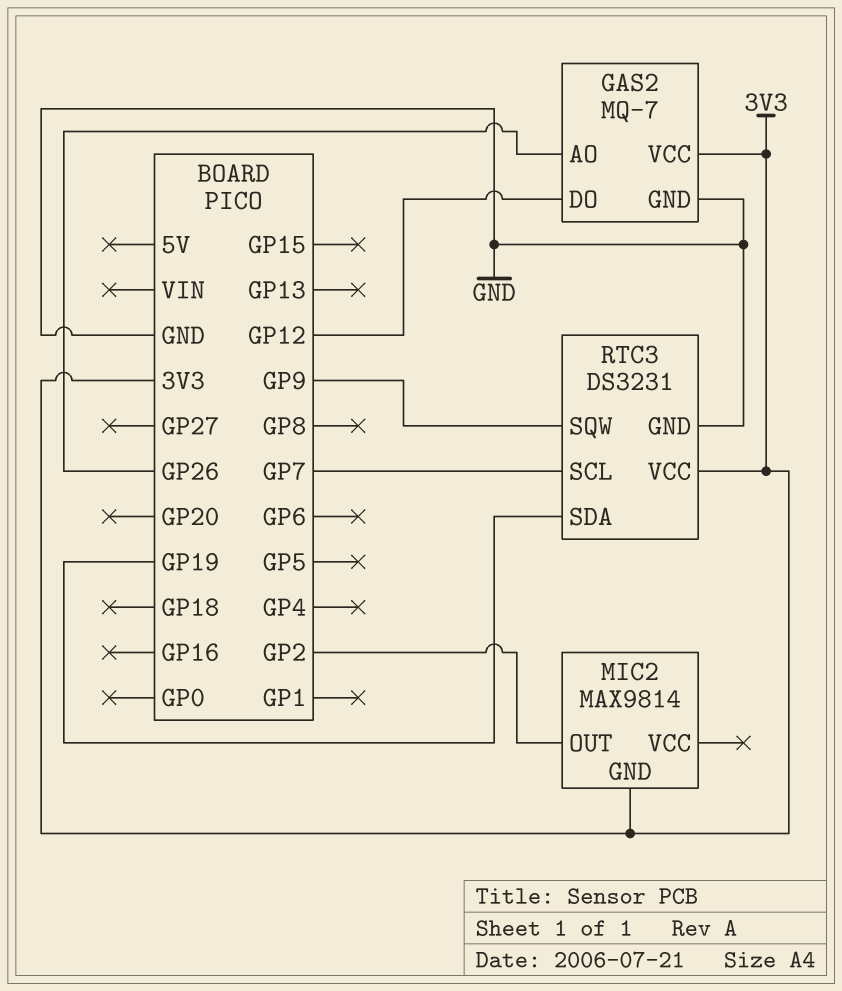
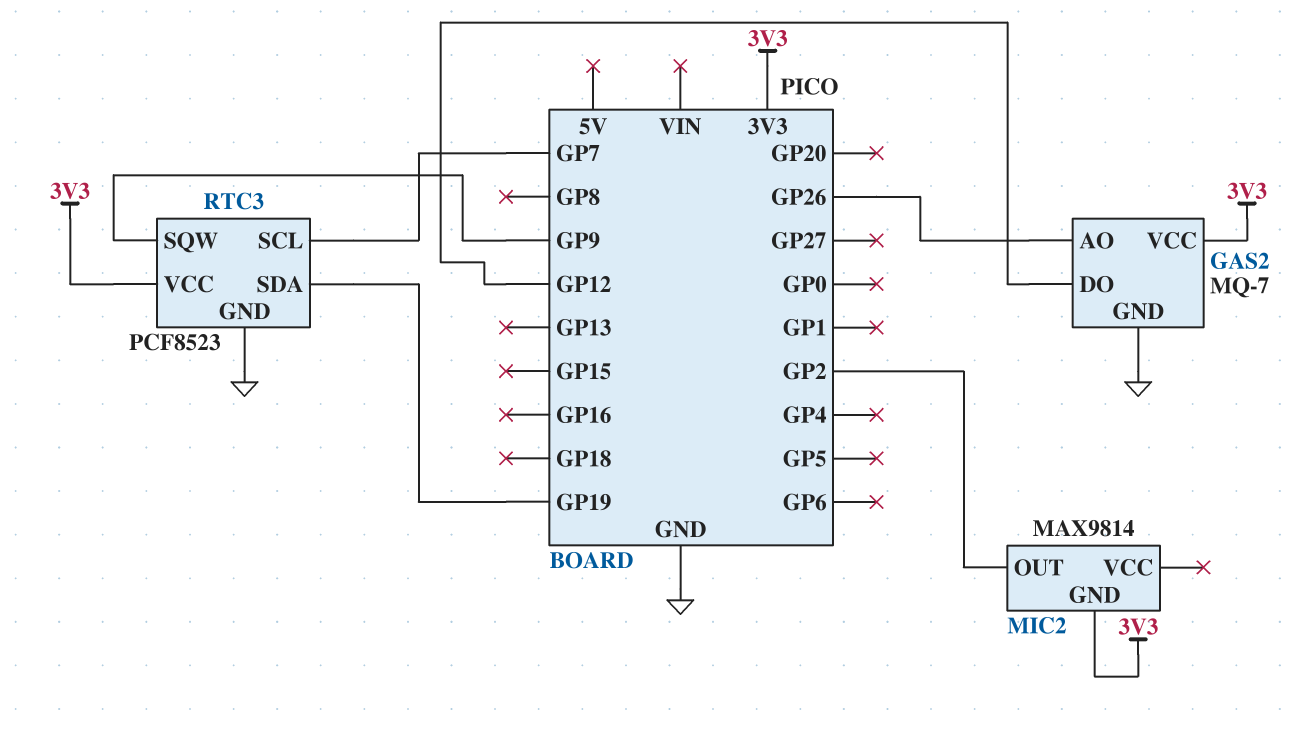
RTC3: DS3231 -> PCF8523

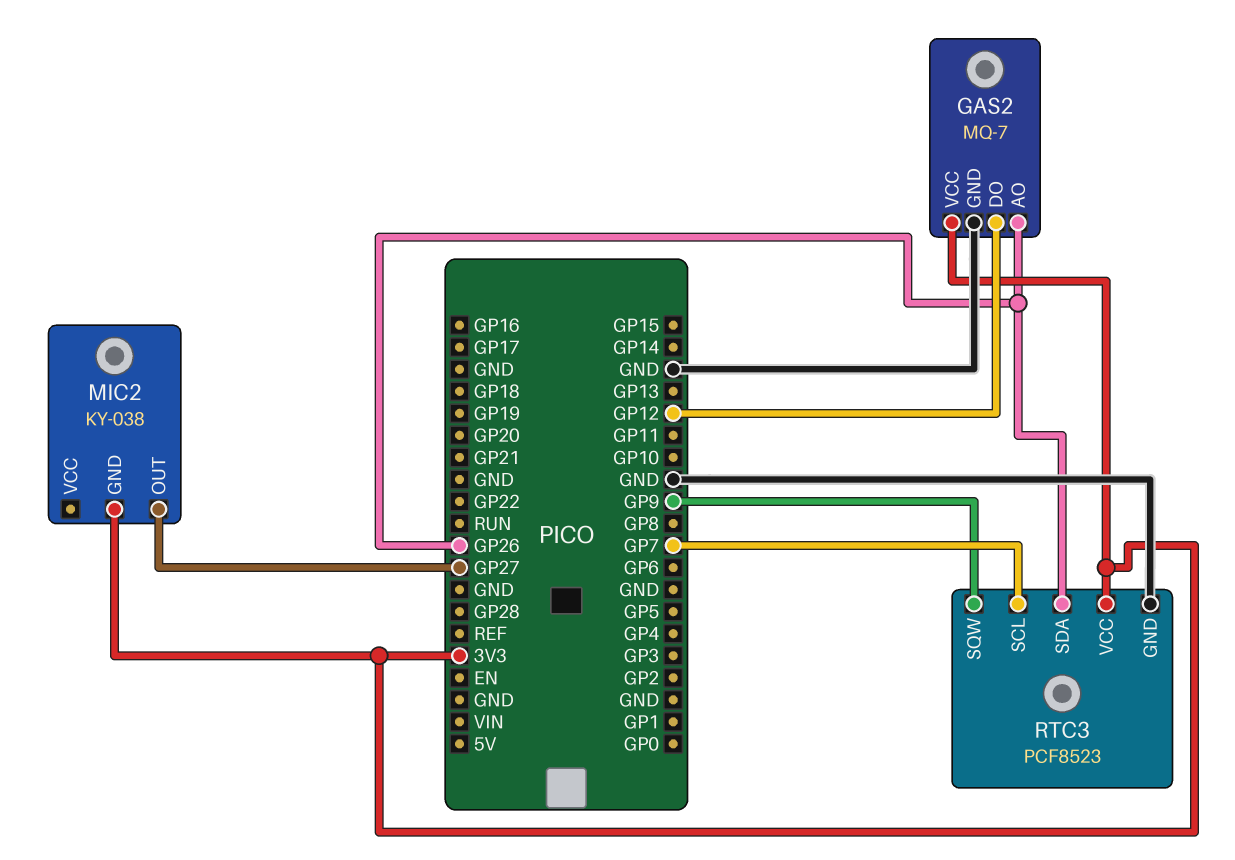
MIC2: MAX9814 -> KY-038
MIC2 pin OUT: GP2 -> GP27
RTC3 pin SDA: GP19 -> GP26

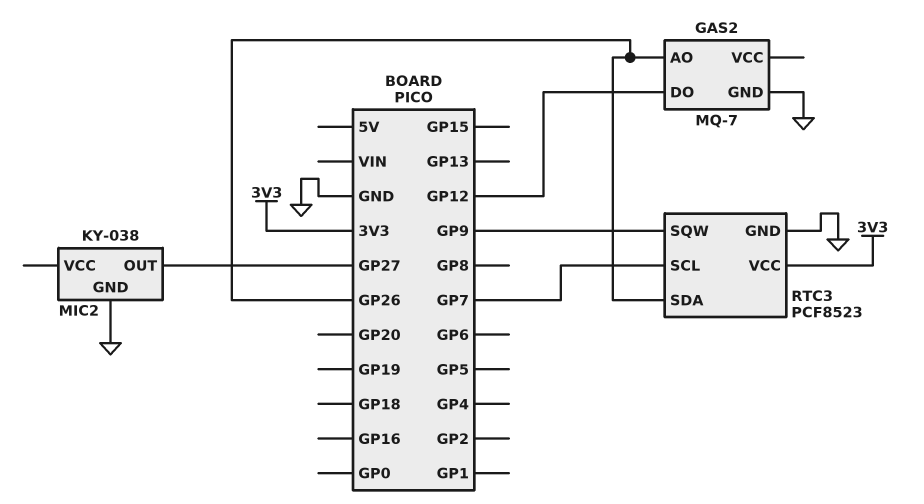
GAS2 pin VCC: 3V3 -> none
MIC2 pin GND: 3V3 -> GND

